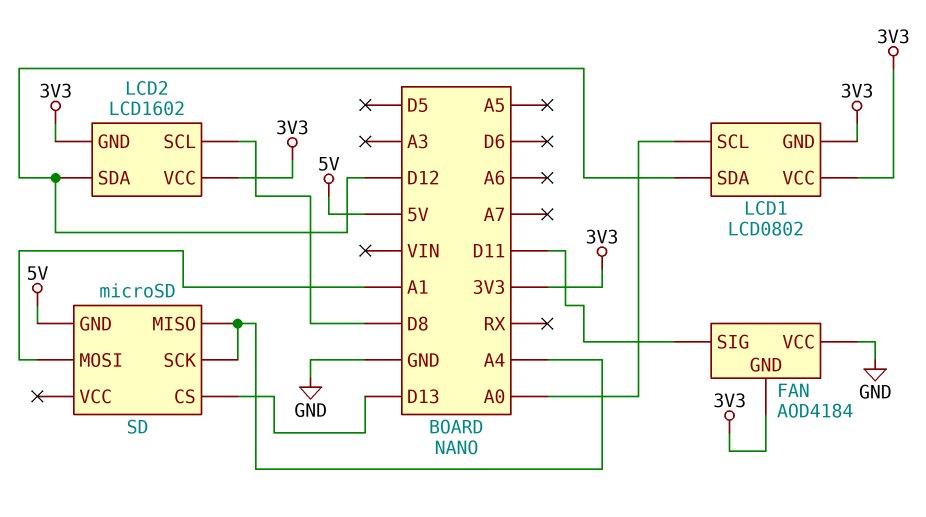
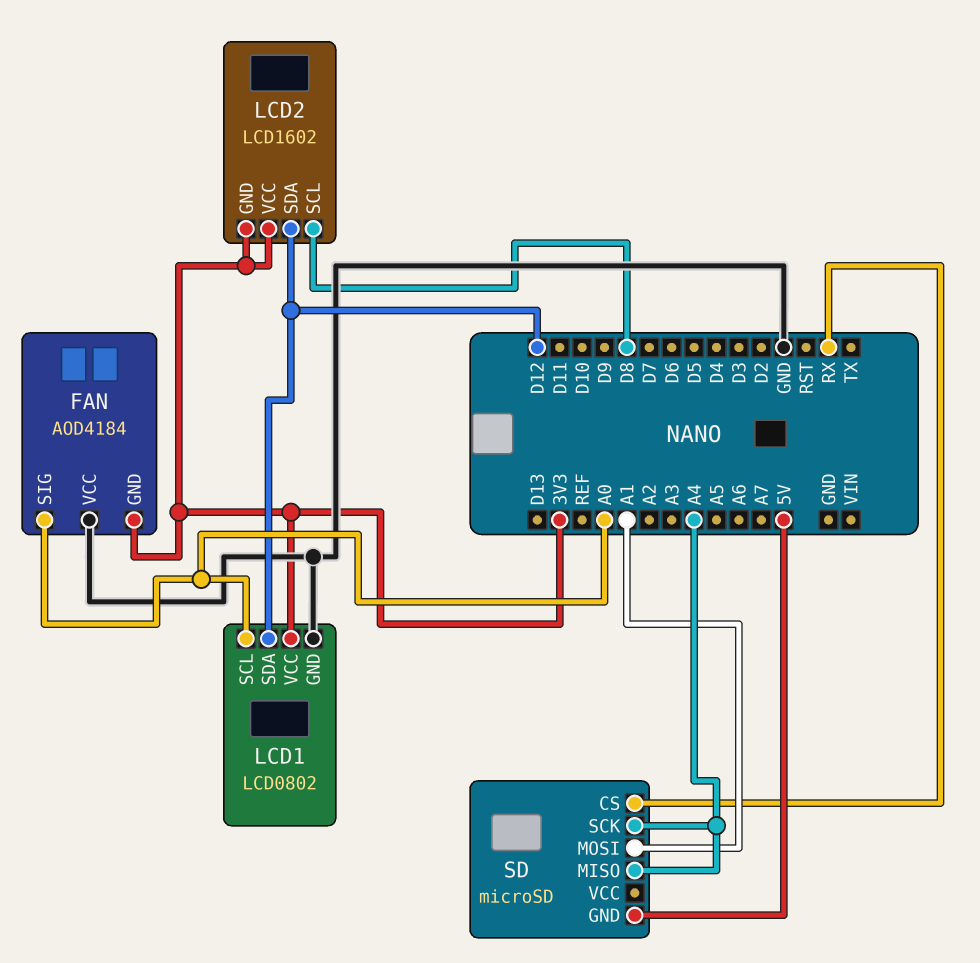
FAN pin SIG: D11 -> A0
LCD1 pin GND: 3V3 -> GND
SD pin CS: D13 -> RX

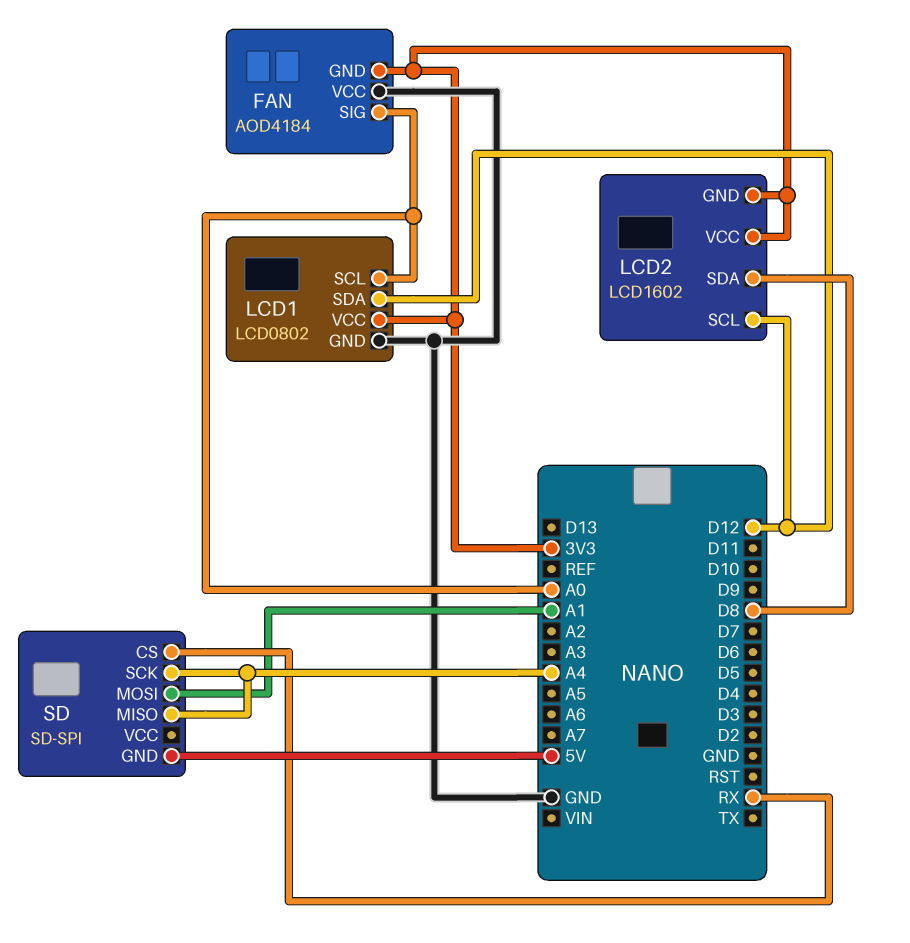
LCD2 pin SCL: D8 -> D12
LCD2 pin SDA: D12 -> D8
SD: microSD -> SD-SPI

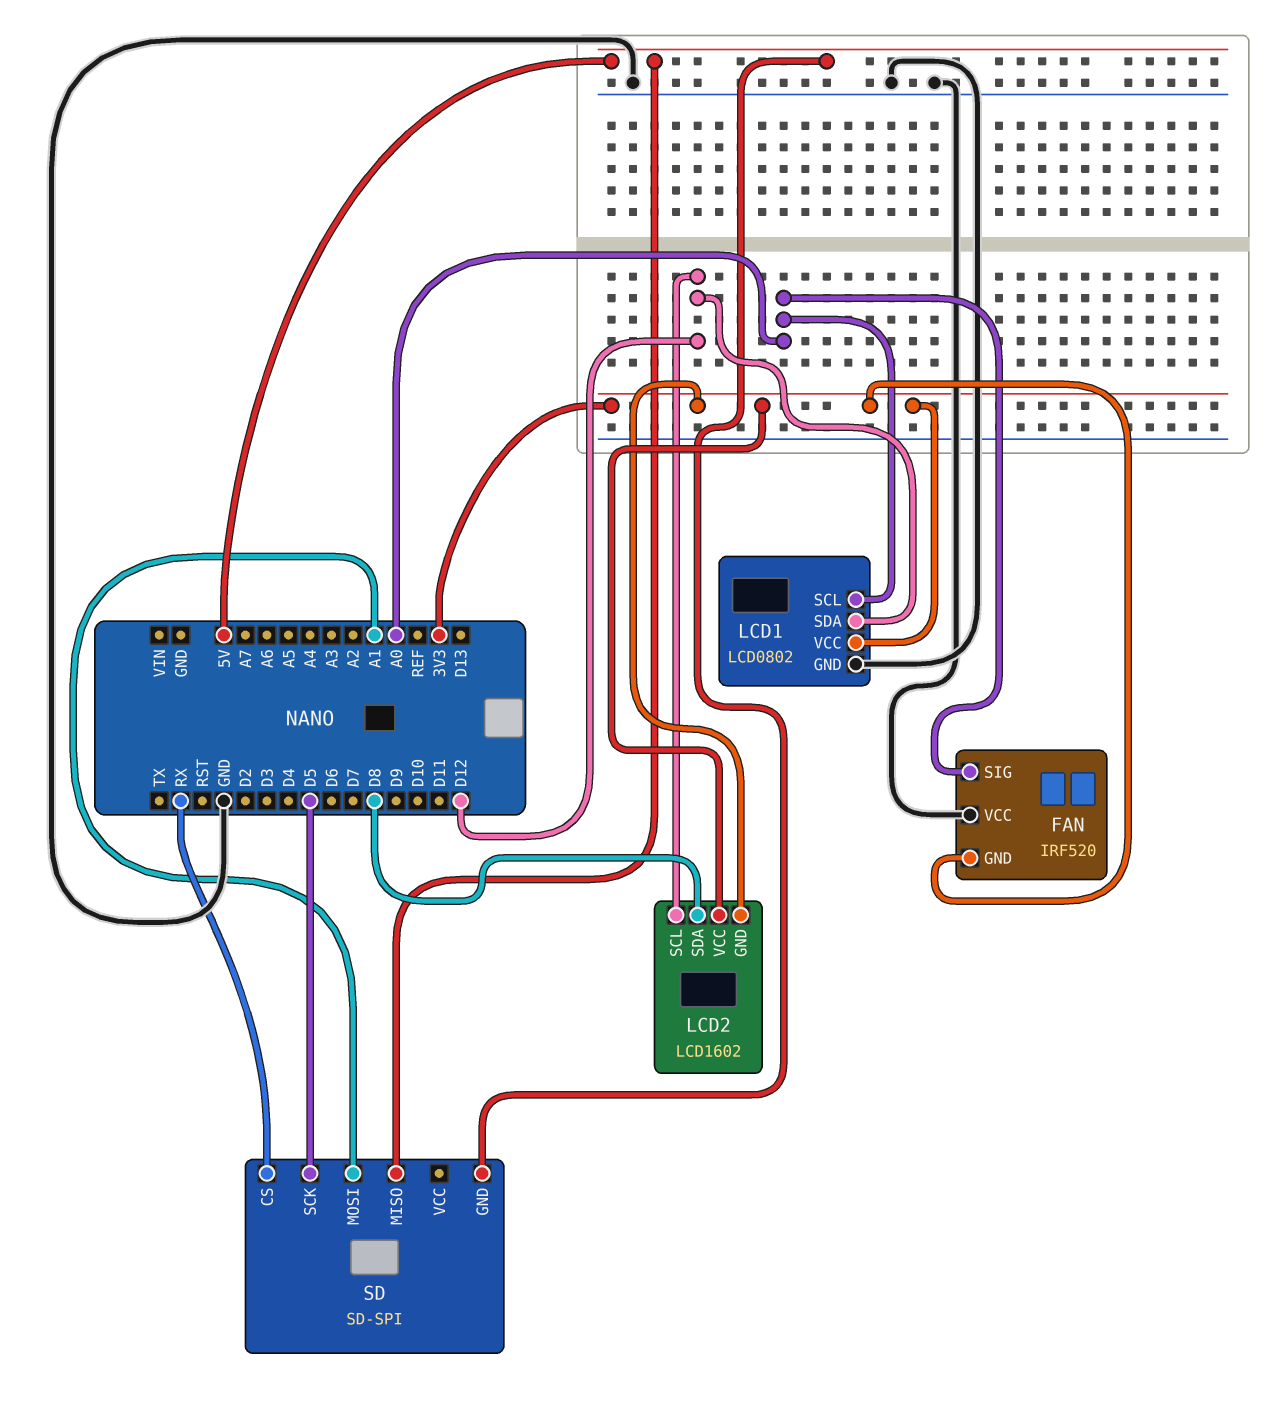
FAN: AOD4184 -> IRF520
SD pin MISO: A4 -> 5V
SD pin SCK: A4 -> D5

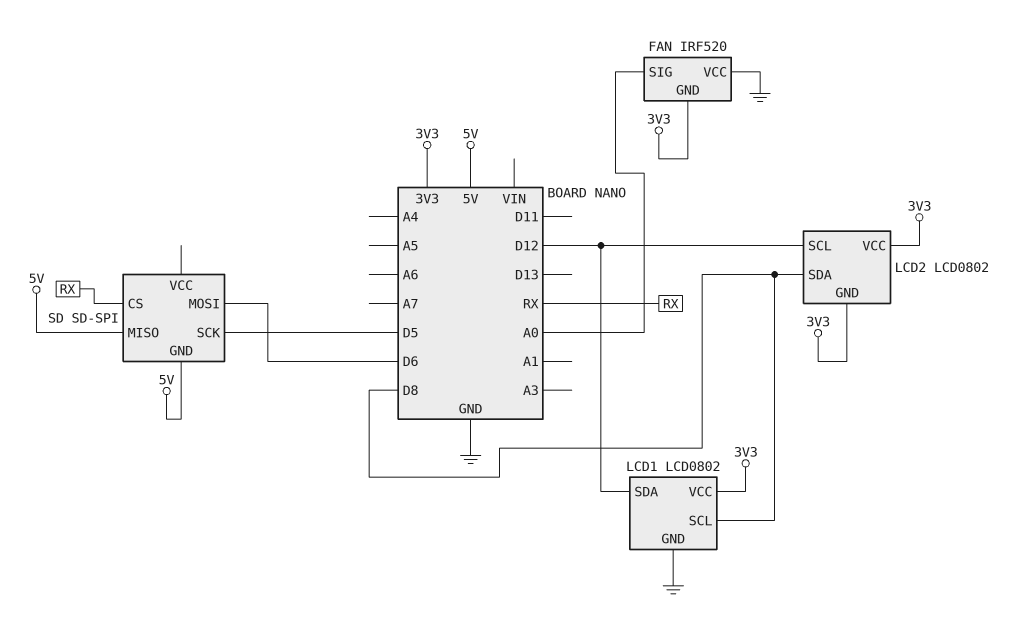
LCD1 pin SCL: A0 -> D8
LCD2: LCD1602 -> LCD0802
SD pin MOSI: A1 -> D6

